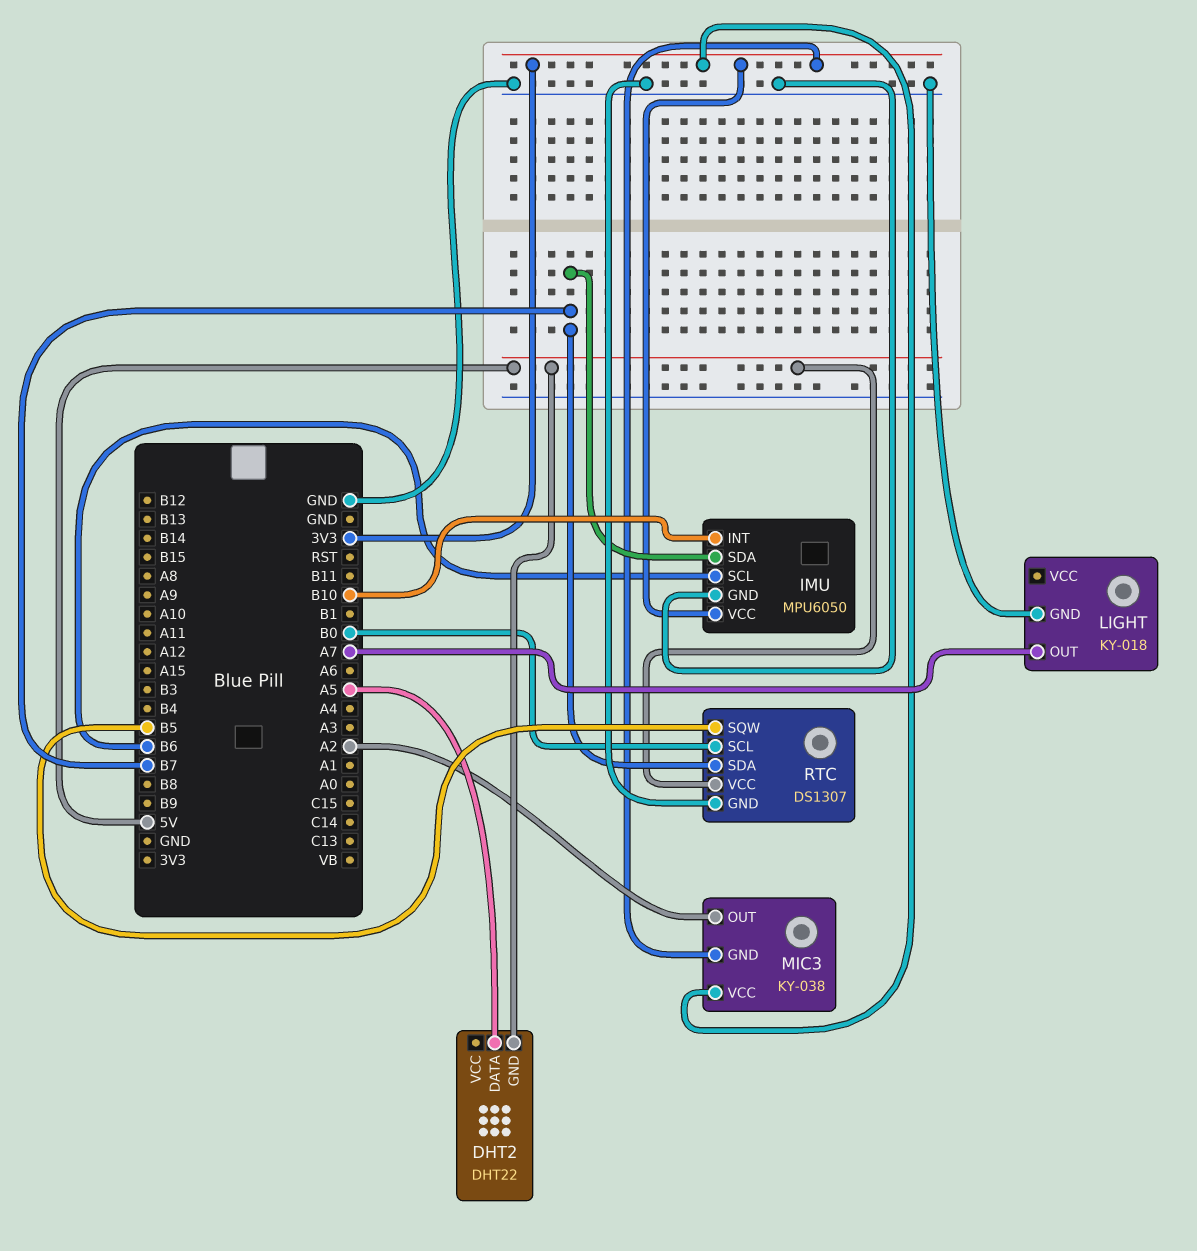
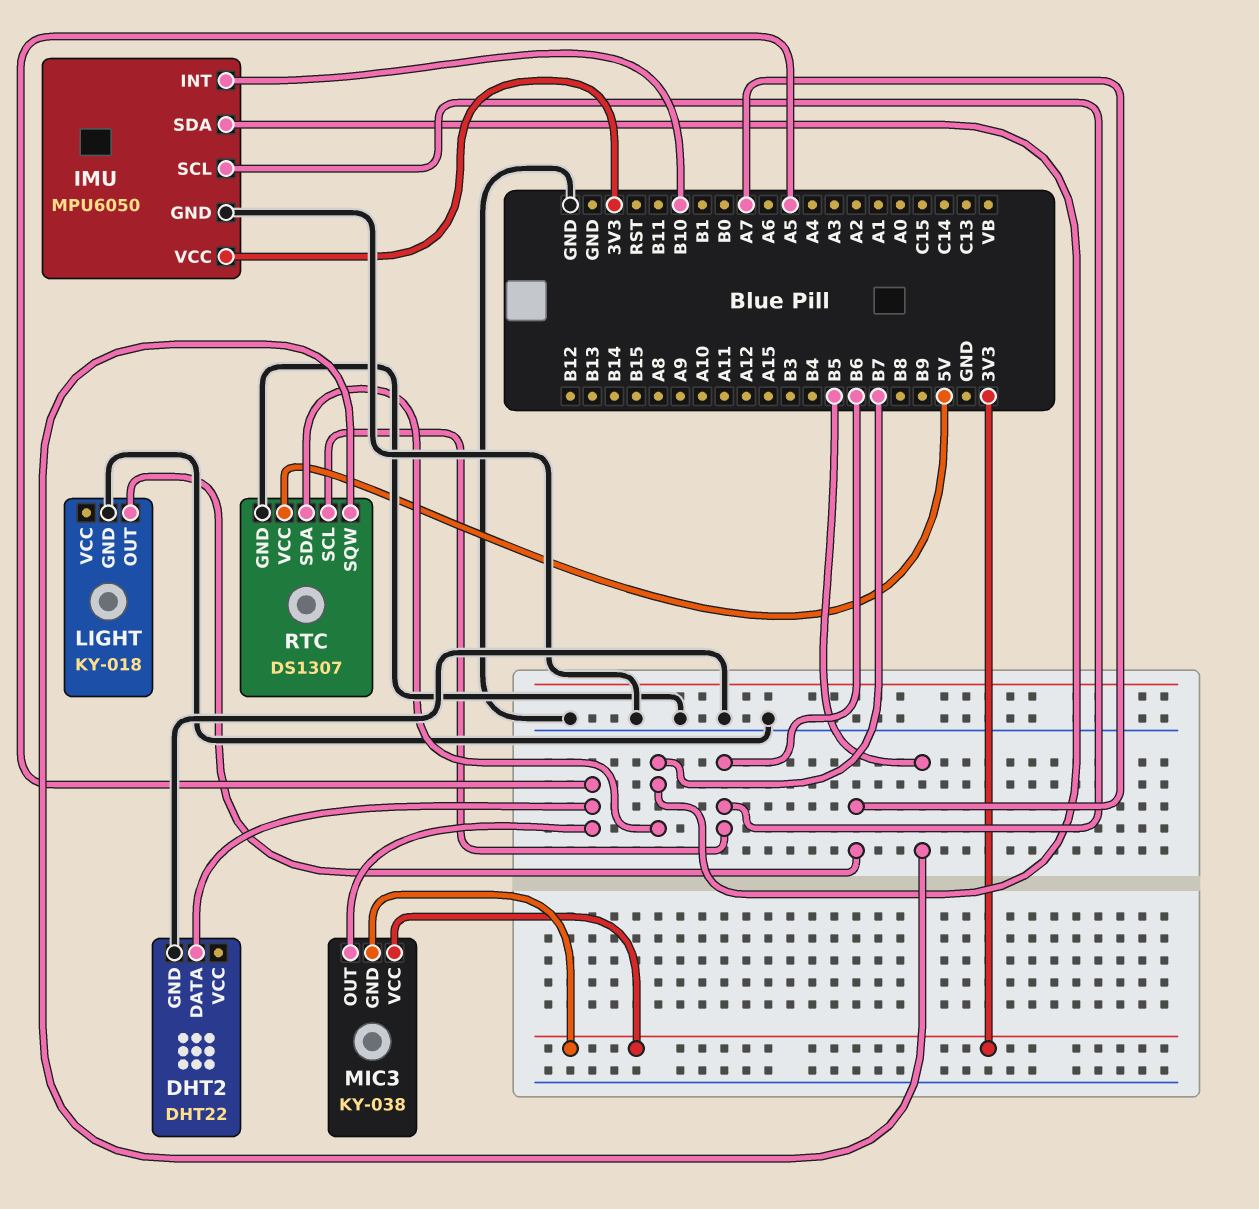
DHT2 pin GND: 5V -> GND
MIC3 pin OUT: A2 -> A5
RTC pin SCL: B0 -> B6

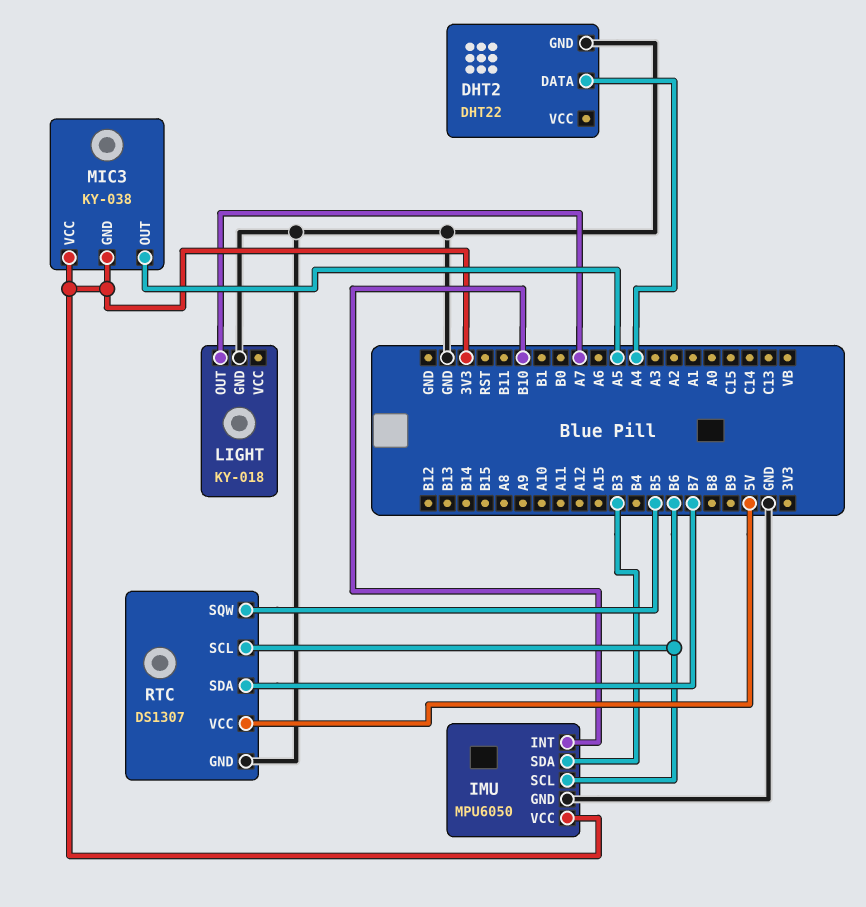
DHT2 pin DATA: A5 -> A4
IMU pin SDA: B7 -> B3

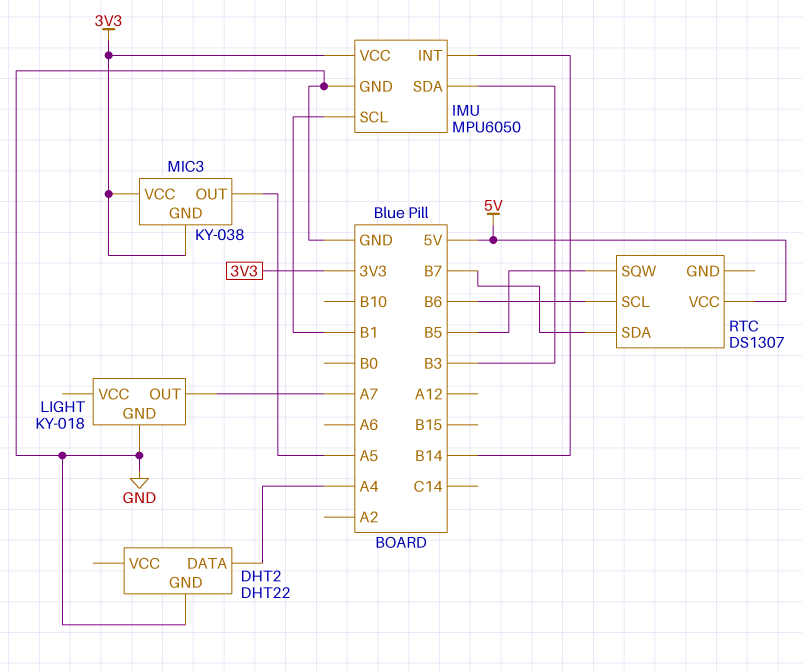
IMU pin INT: B10 -> B14
IMU pin SCL: B6 -> B1
RTC pin GND: GND -> none

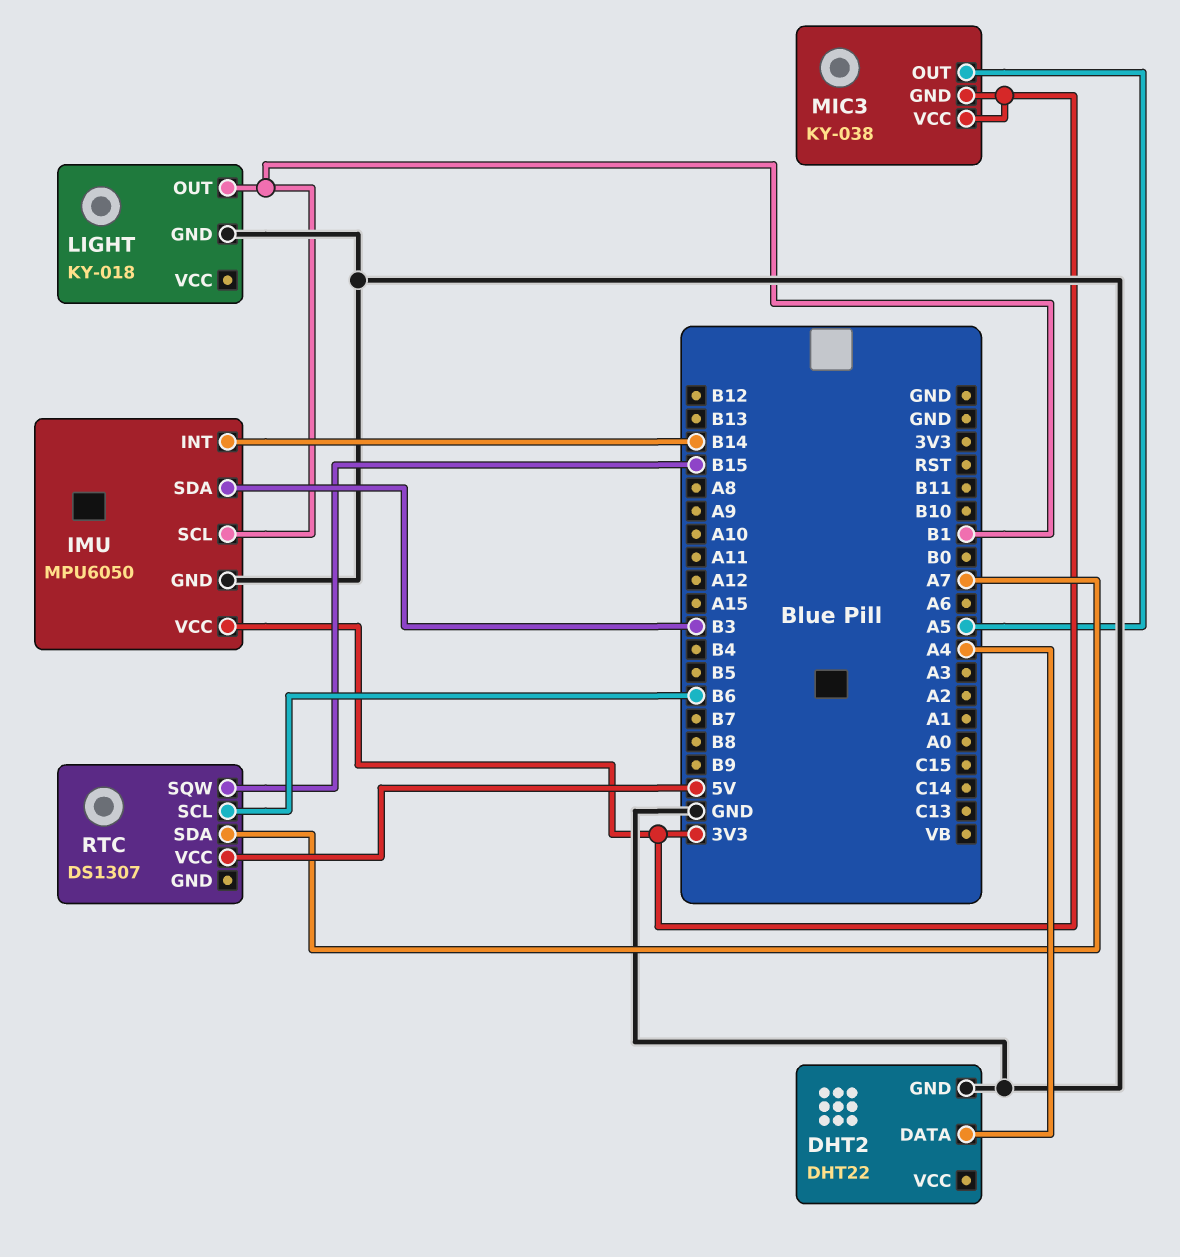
LIGHT pin OUT: A7 -> B1
RTC pin SDA: B7 -> A7
RTC pin SQW: B5 -> B15

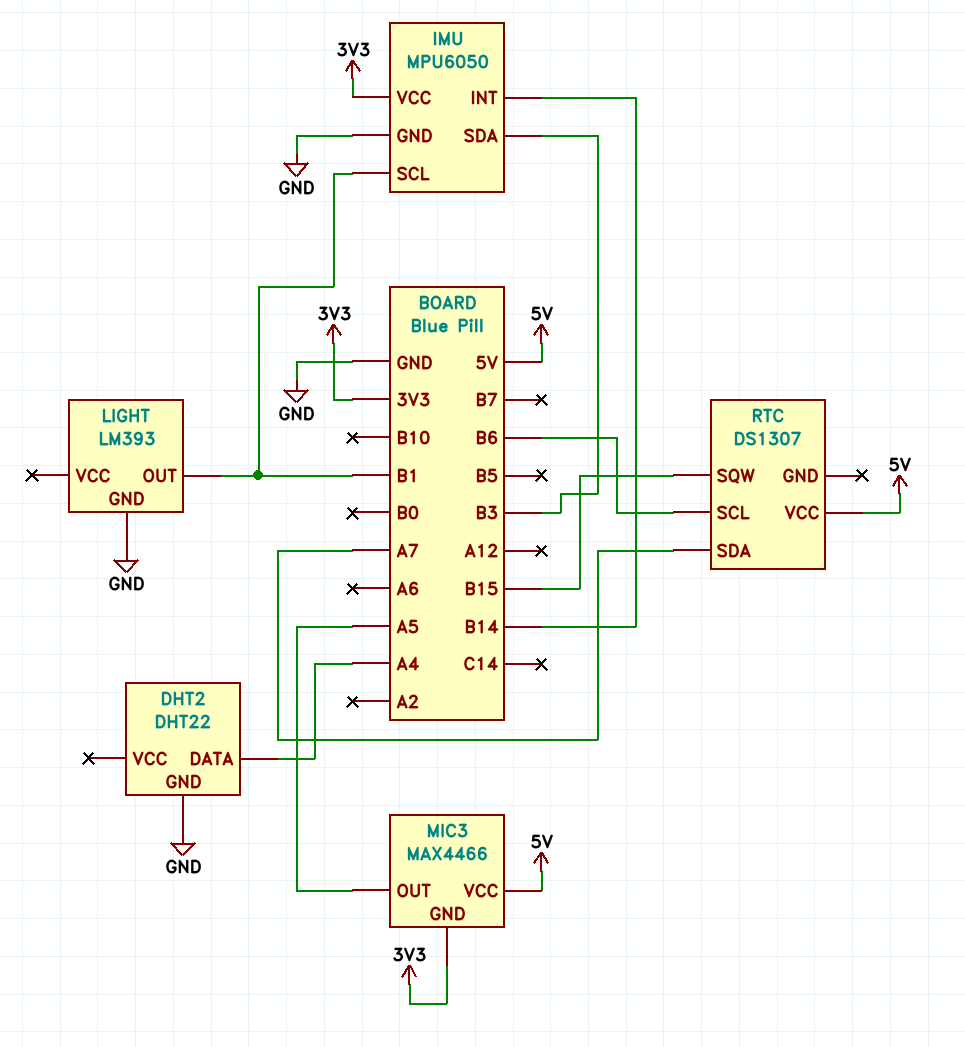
LIGHT: KY-018 -> LM393
MIC3: KY-038 -> MAX4466
MIC3 pin VCC: 3V3 -> 5V

